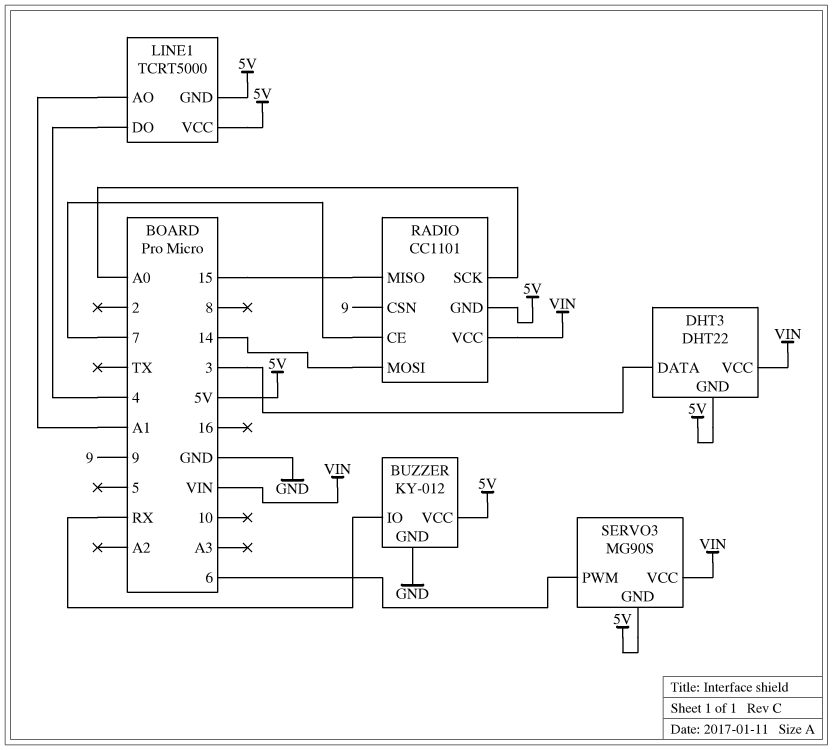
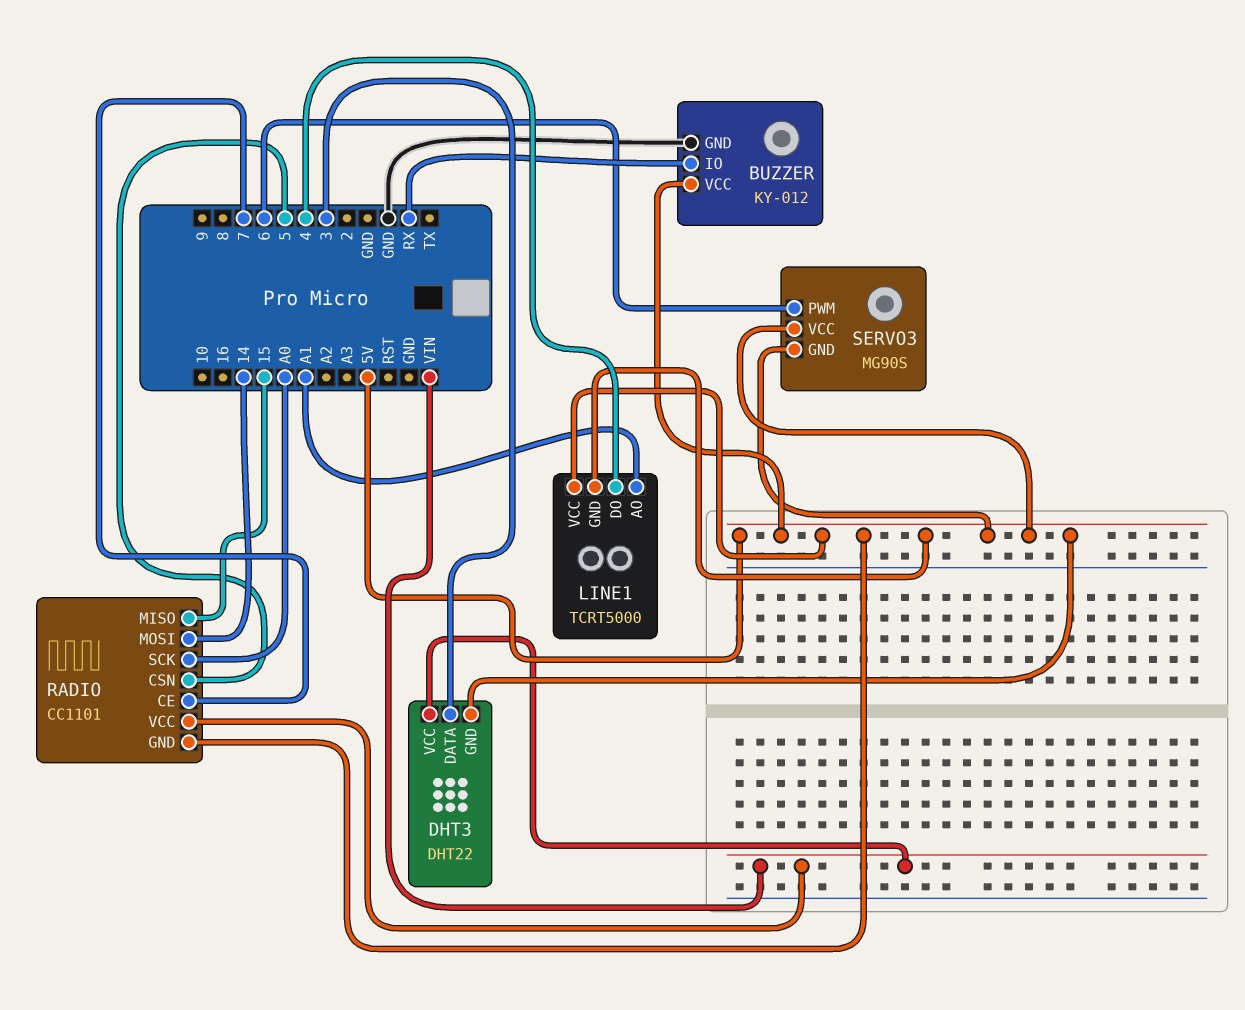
RADIO pin CSN: 9 -> 5
SERVO3 pin VCC: VIN -> 5V

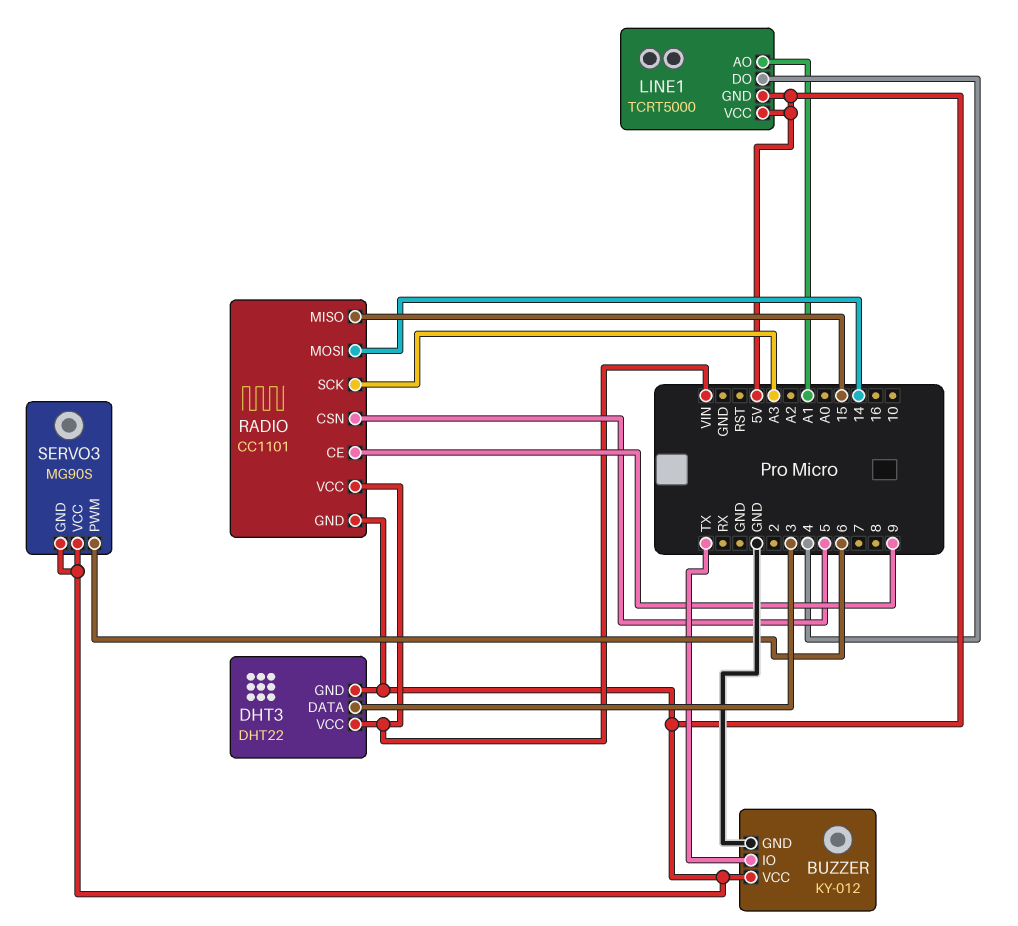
BUZZER pin IO: RX -> TX
RADIO pin CE: 7 -> 9
RADIO pin SCK: A0 -> A3

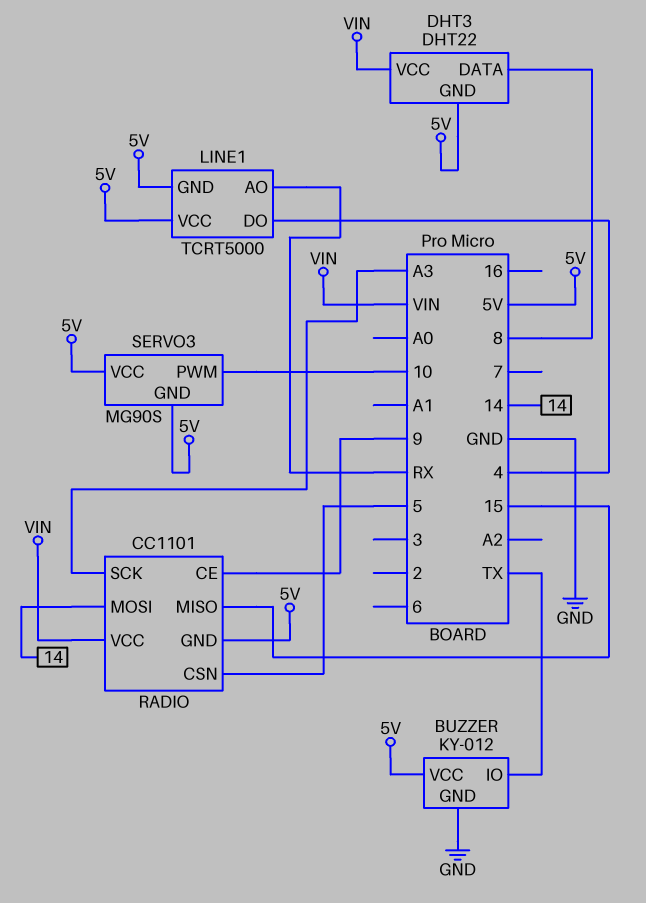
DHT3 pin DATA: 3 -> 8
LINE1 pin AO: A1 -> RX
SERVO3 pin PWM: 6 -> 10

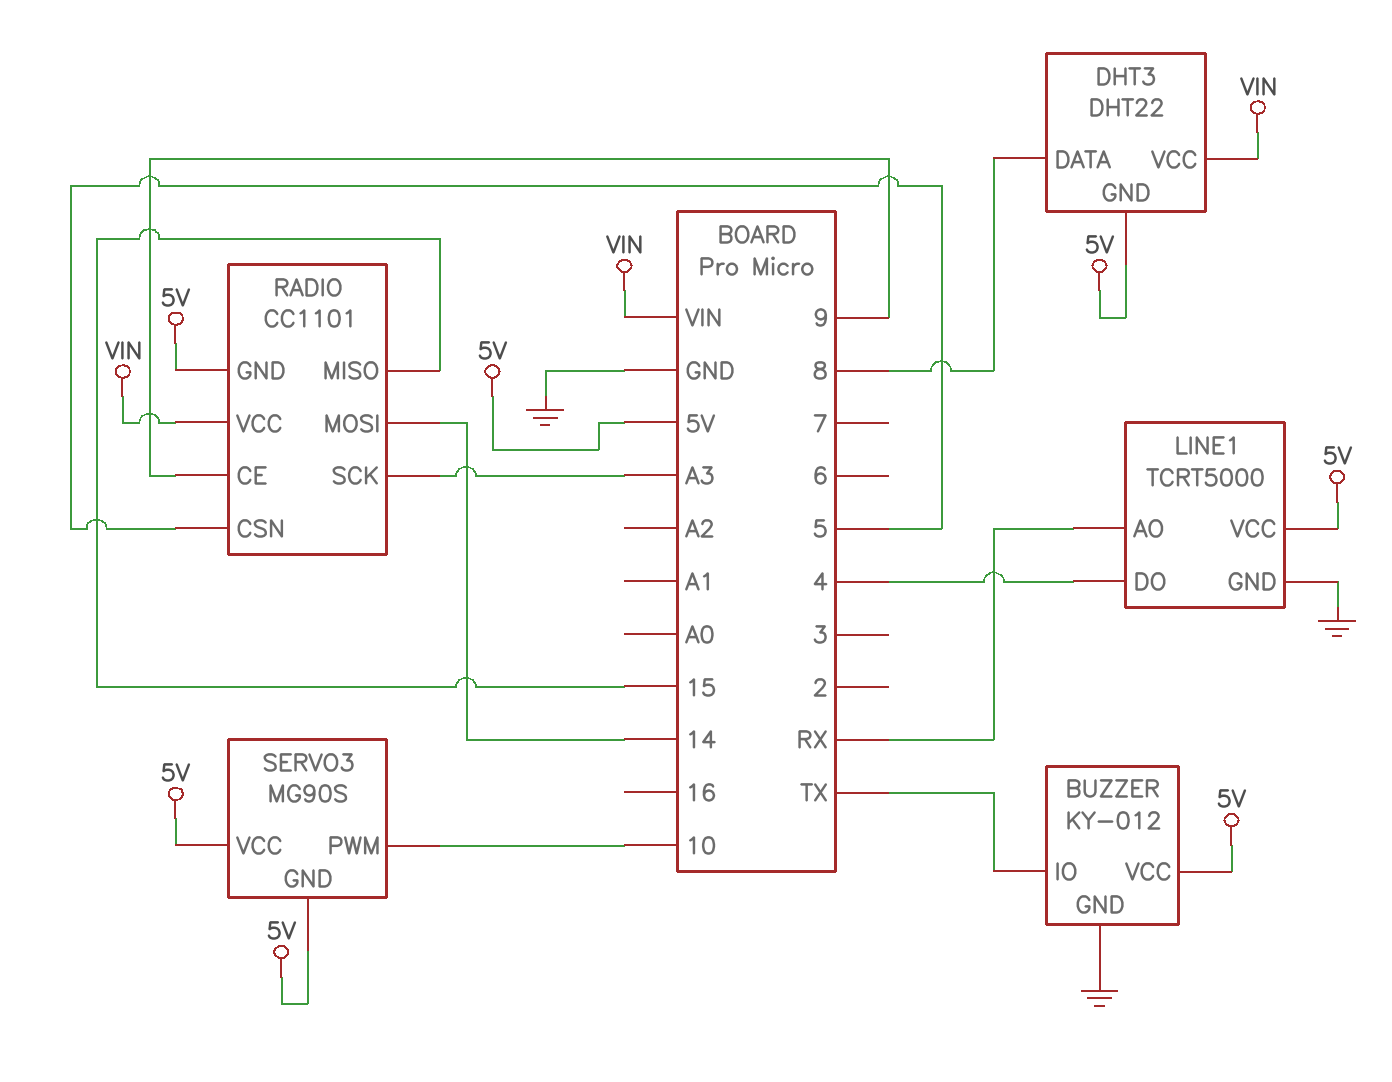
LINE1 pin GND: 5V -> GND

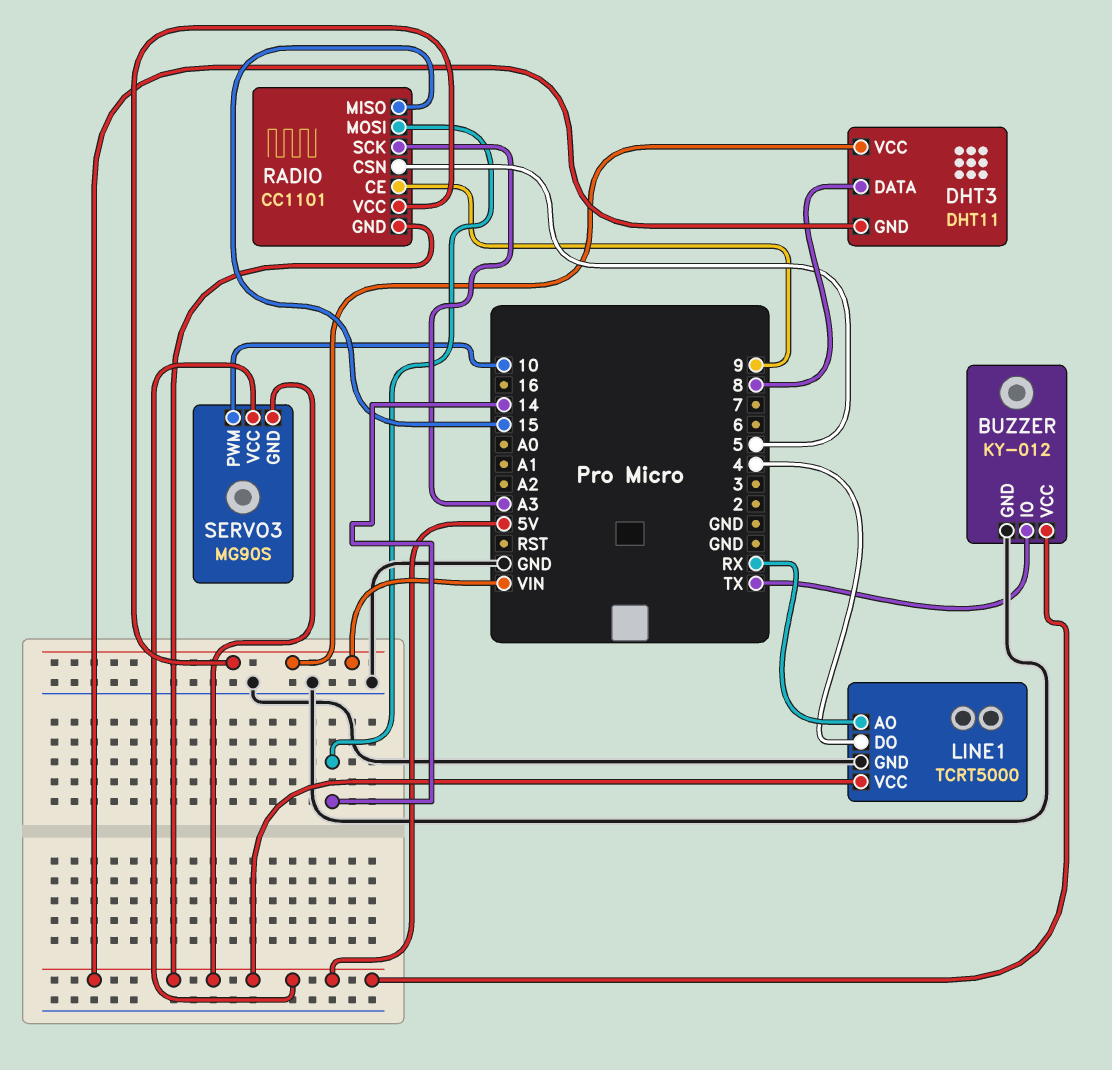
DHT3: DHT22 -> DHT11

